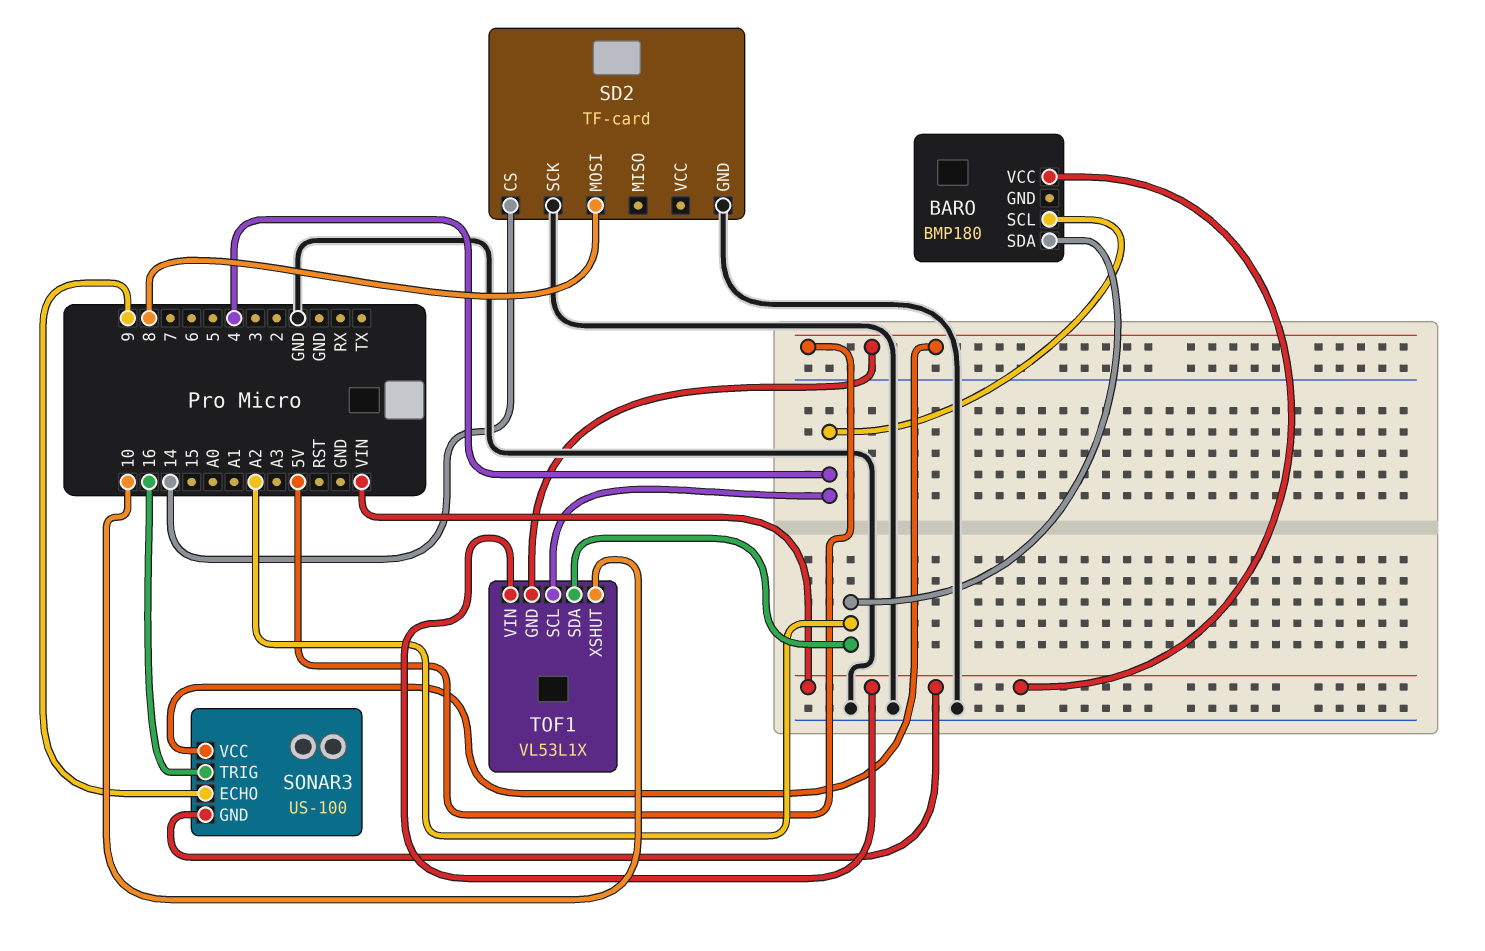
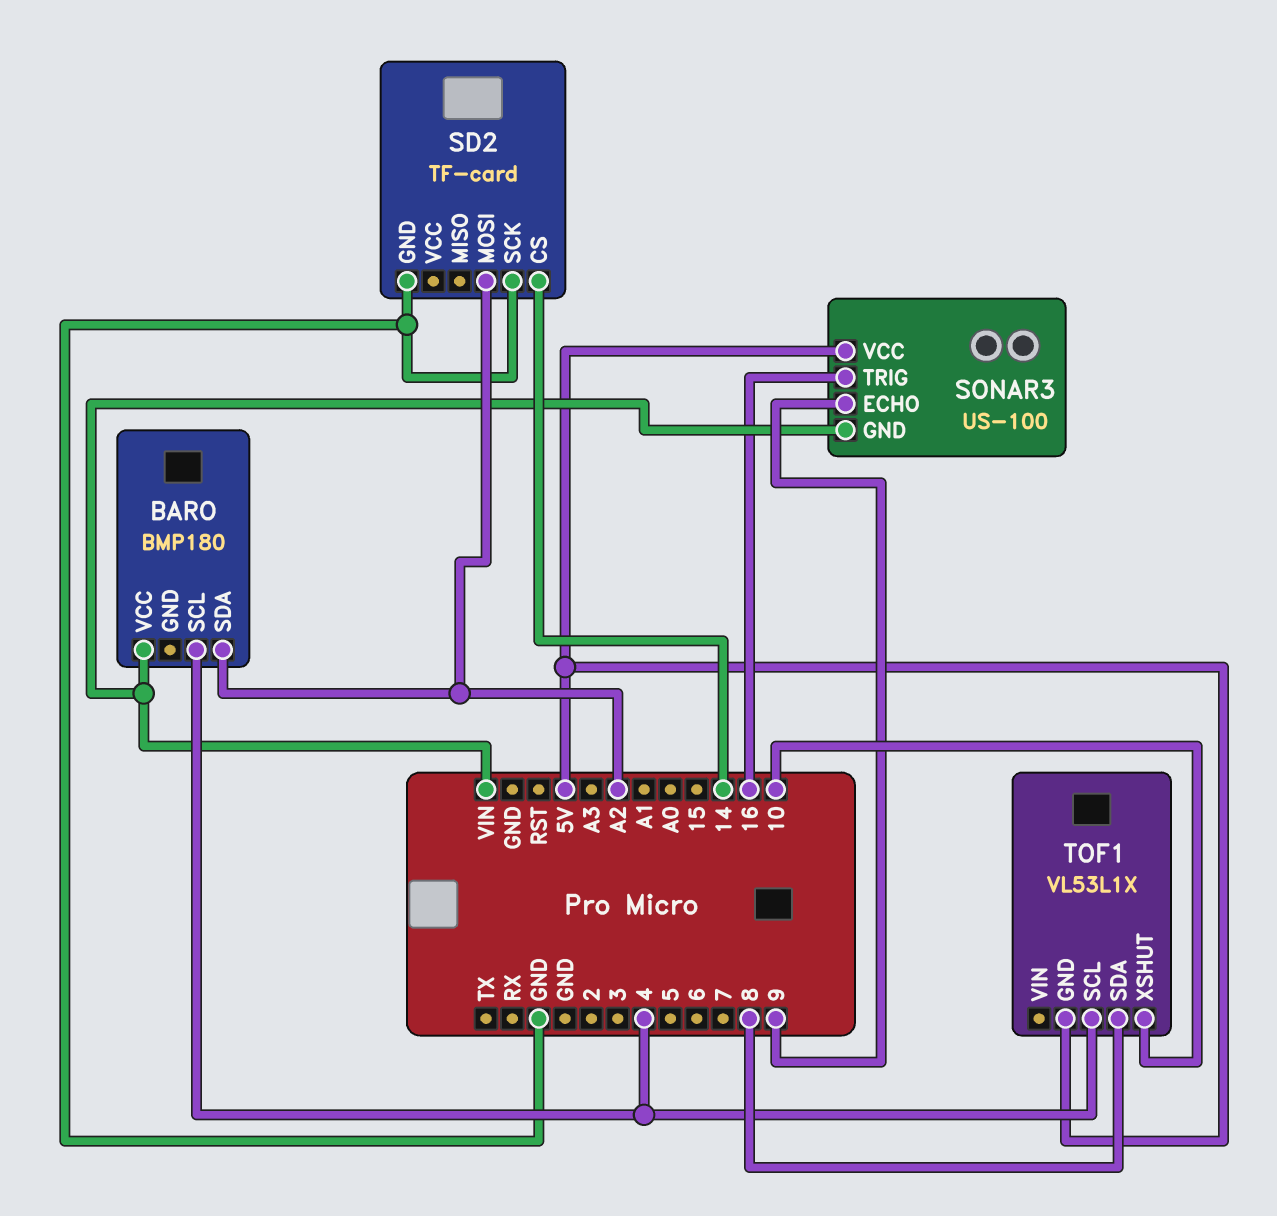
SD2 pin MOSI: 8 -> A2
TOF1 pin SDA: A2 -> 8
TOF1 pin VIN: VIN -> none

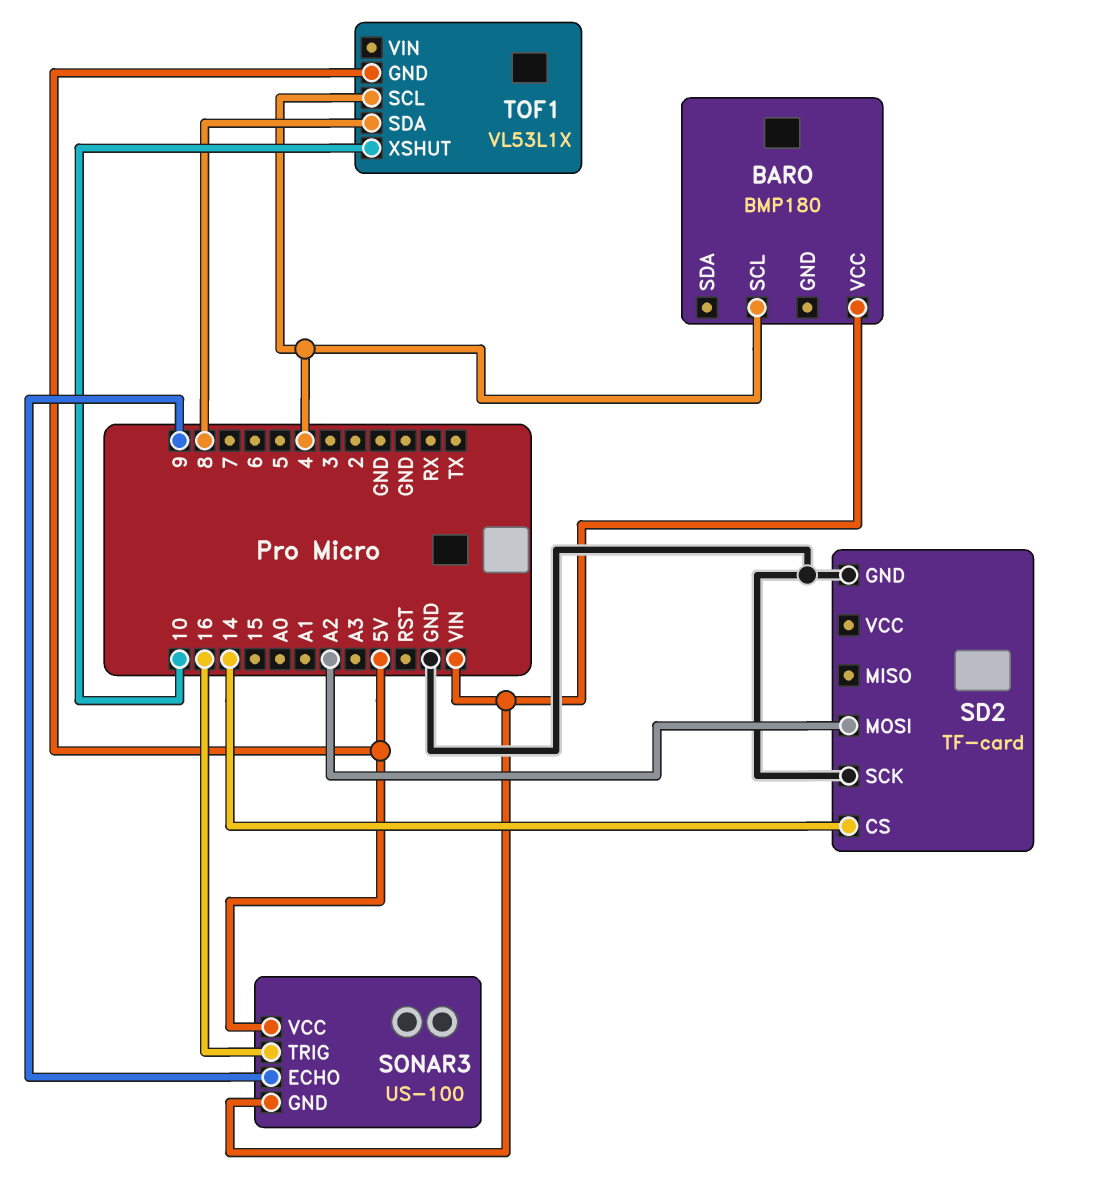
BARO pin SDA: A2 -> none

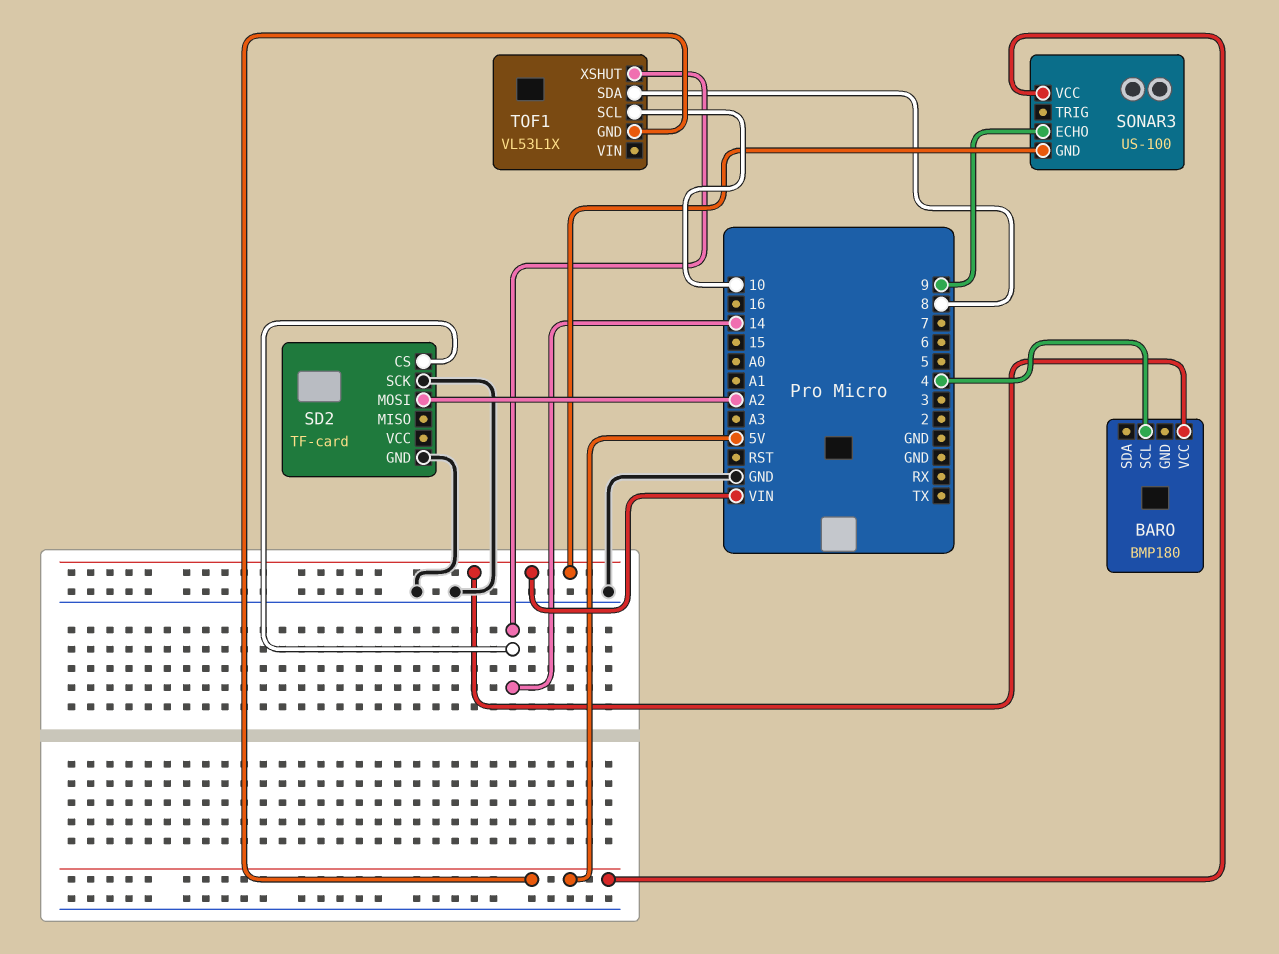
SONAR3 pin TRIG: 16 -> none
TOF1 pin SCL: 4 -> 10
TOF1 pin XSHUT: 10 -> 14

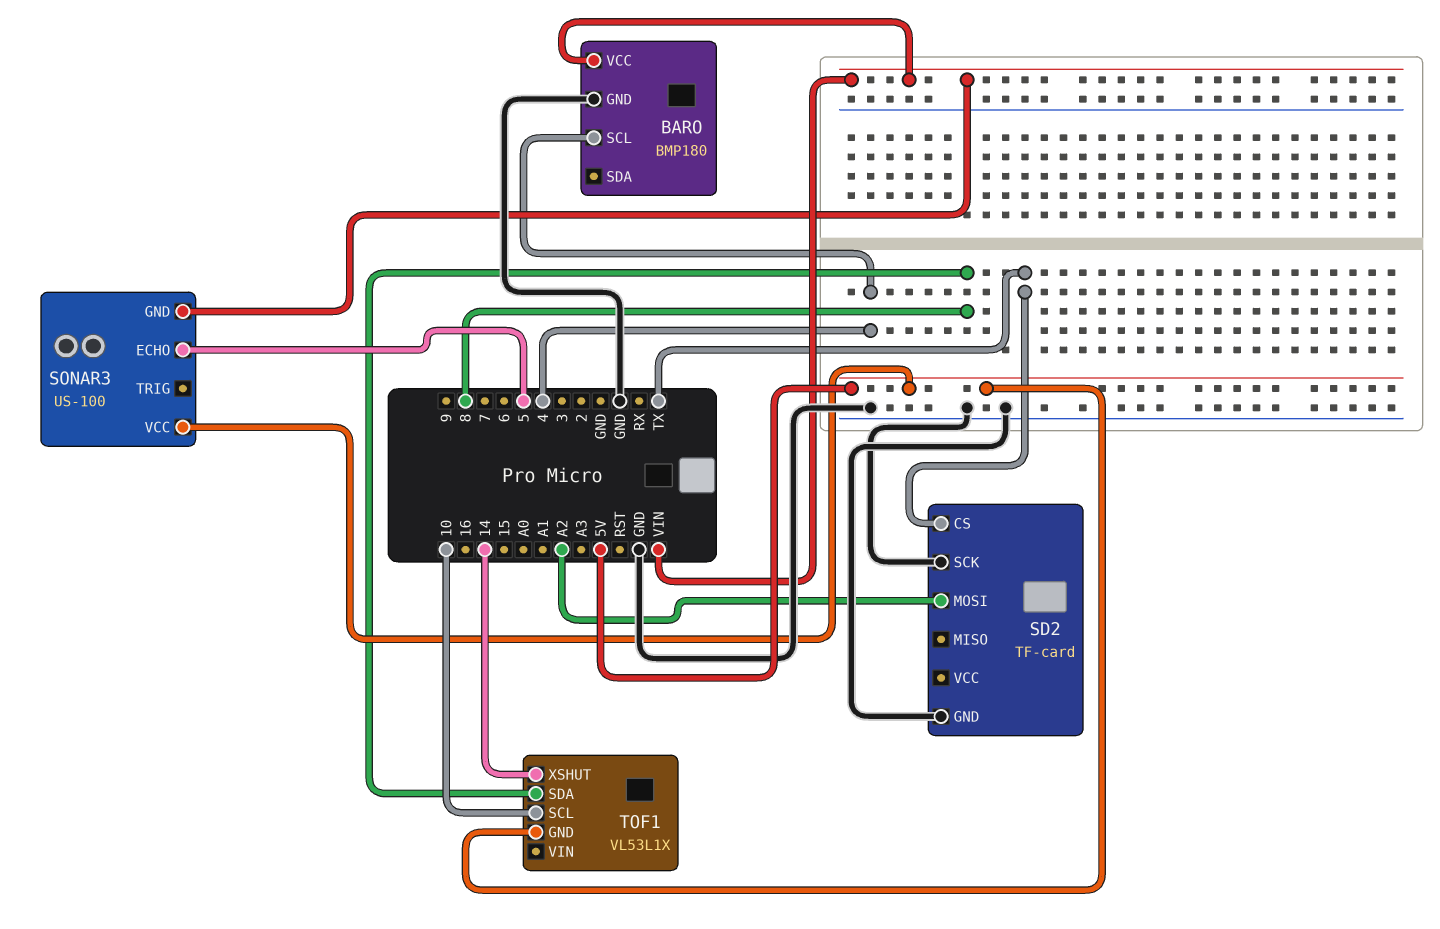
BARO pin GND: none -> GND
SD2 pin CS: 14 -> TX
SONAR3 pin ECHO: 9 -> 5

